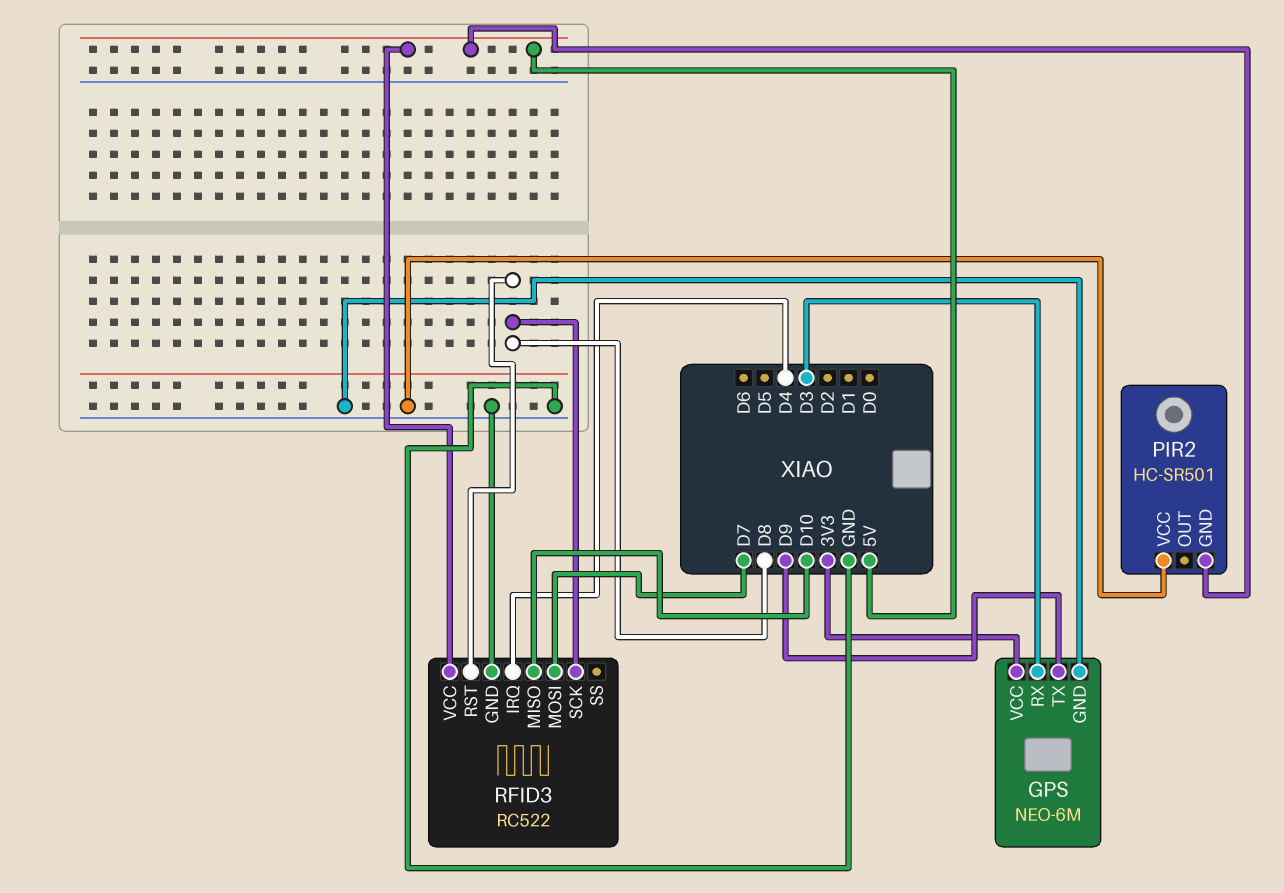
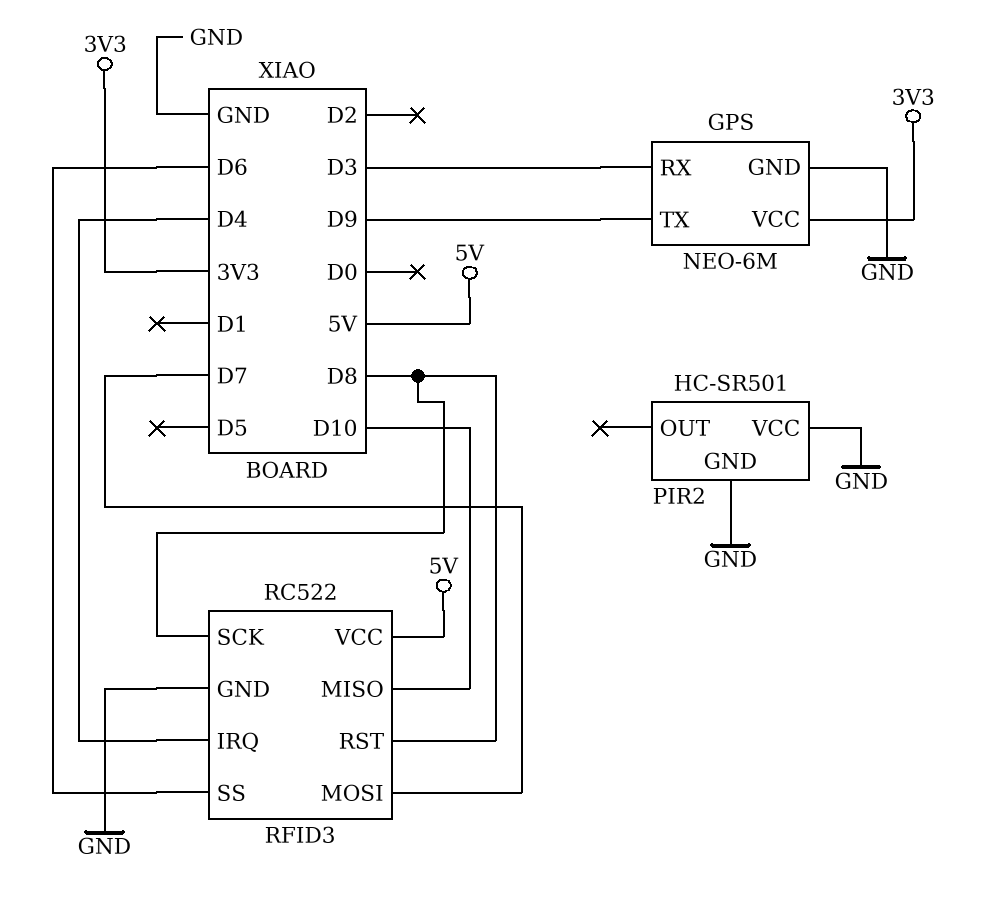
PIR2 pin GND: 5V -> GND
RFID3 pin SS: none -> D6

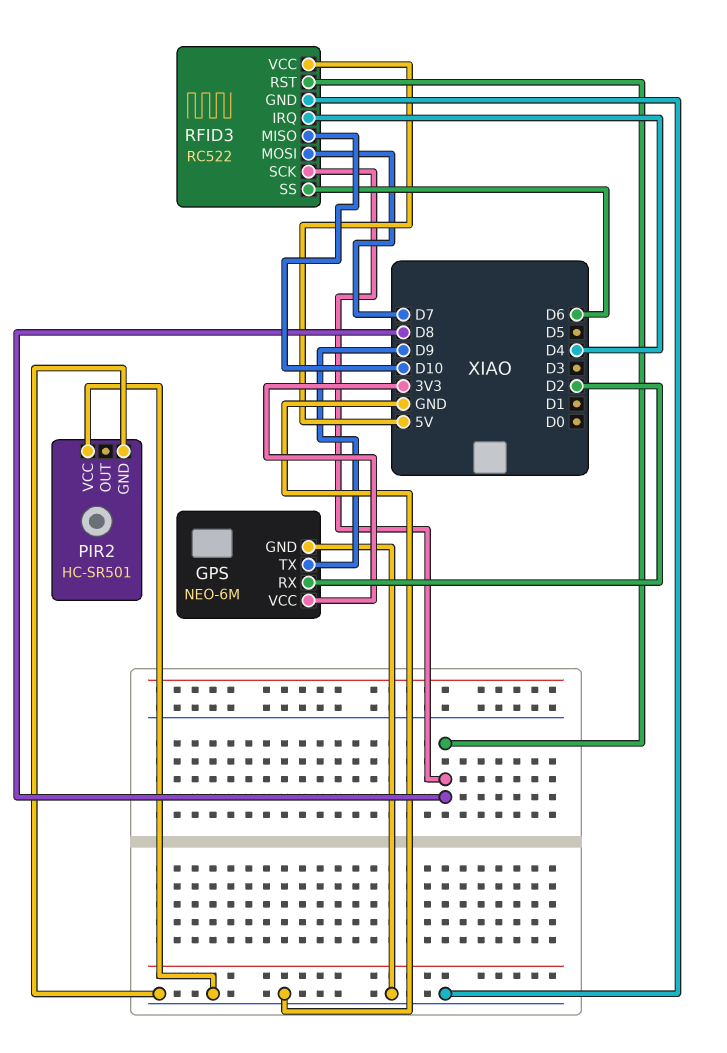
GPS pin RX: D3 -> D2

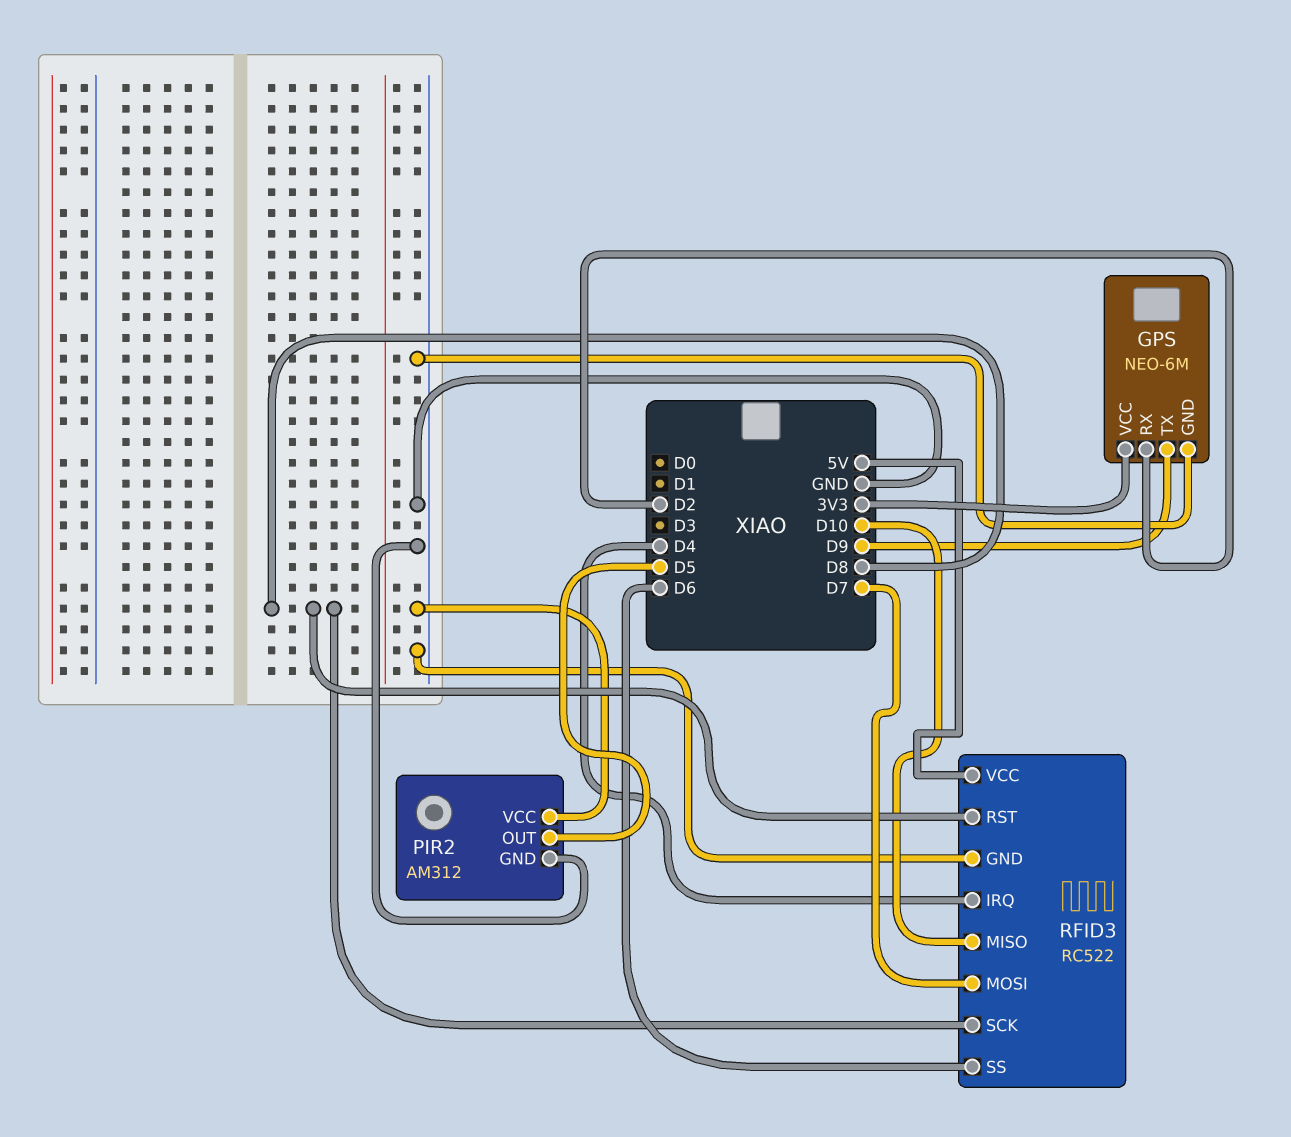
PIR2: HC-SR501 -> AM312
PIR2 pin OUT: none -> D5

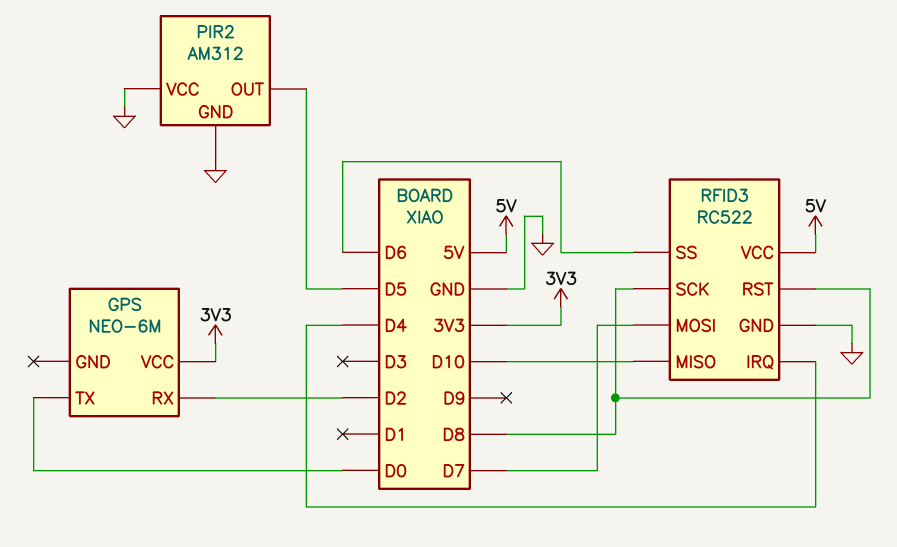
GPS pin GND: GND -> none
GPS pin TX: D9 -> D0

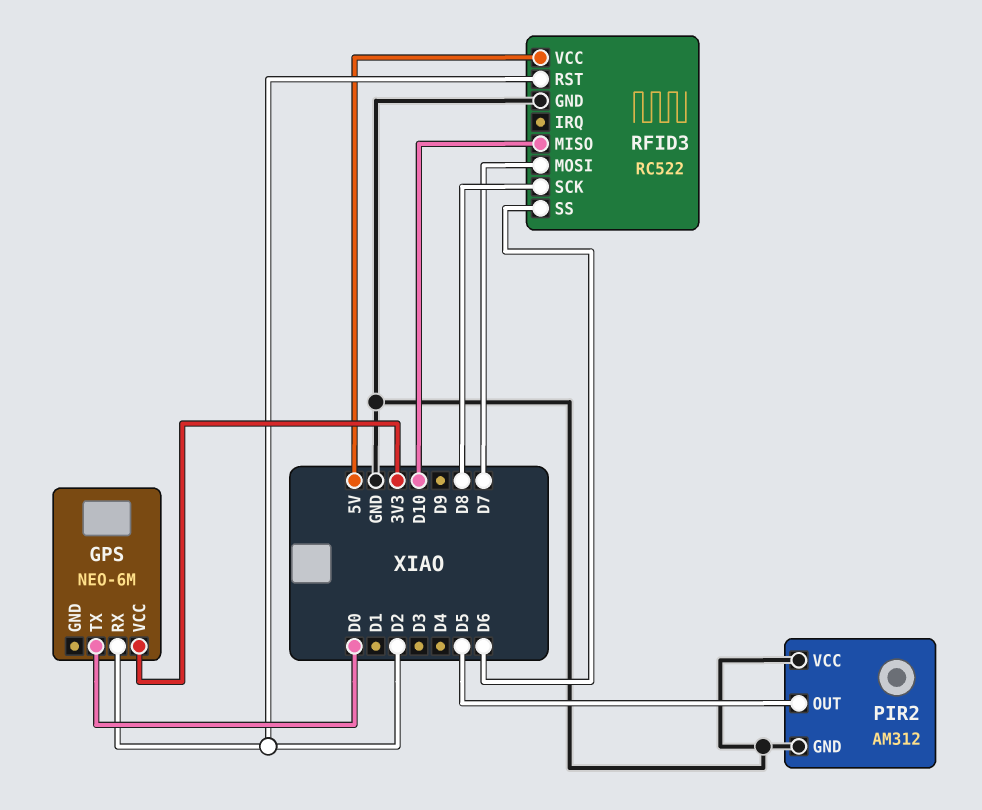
RFID3 pin IRQ: D4 -> none
RFID3 pin RST: D8 -> D2

